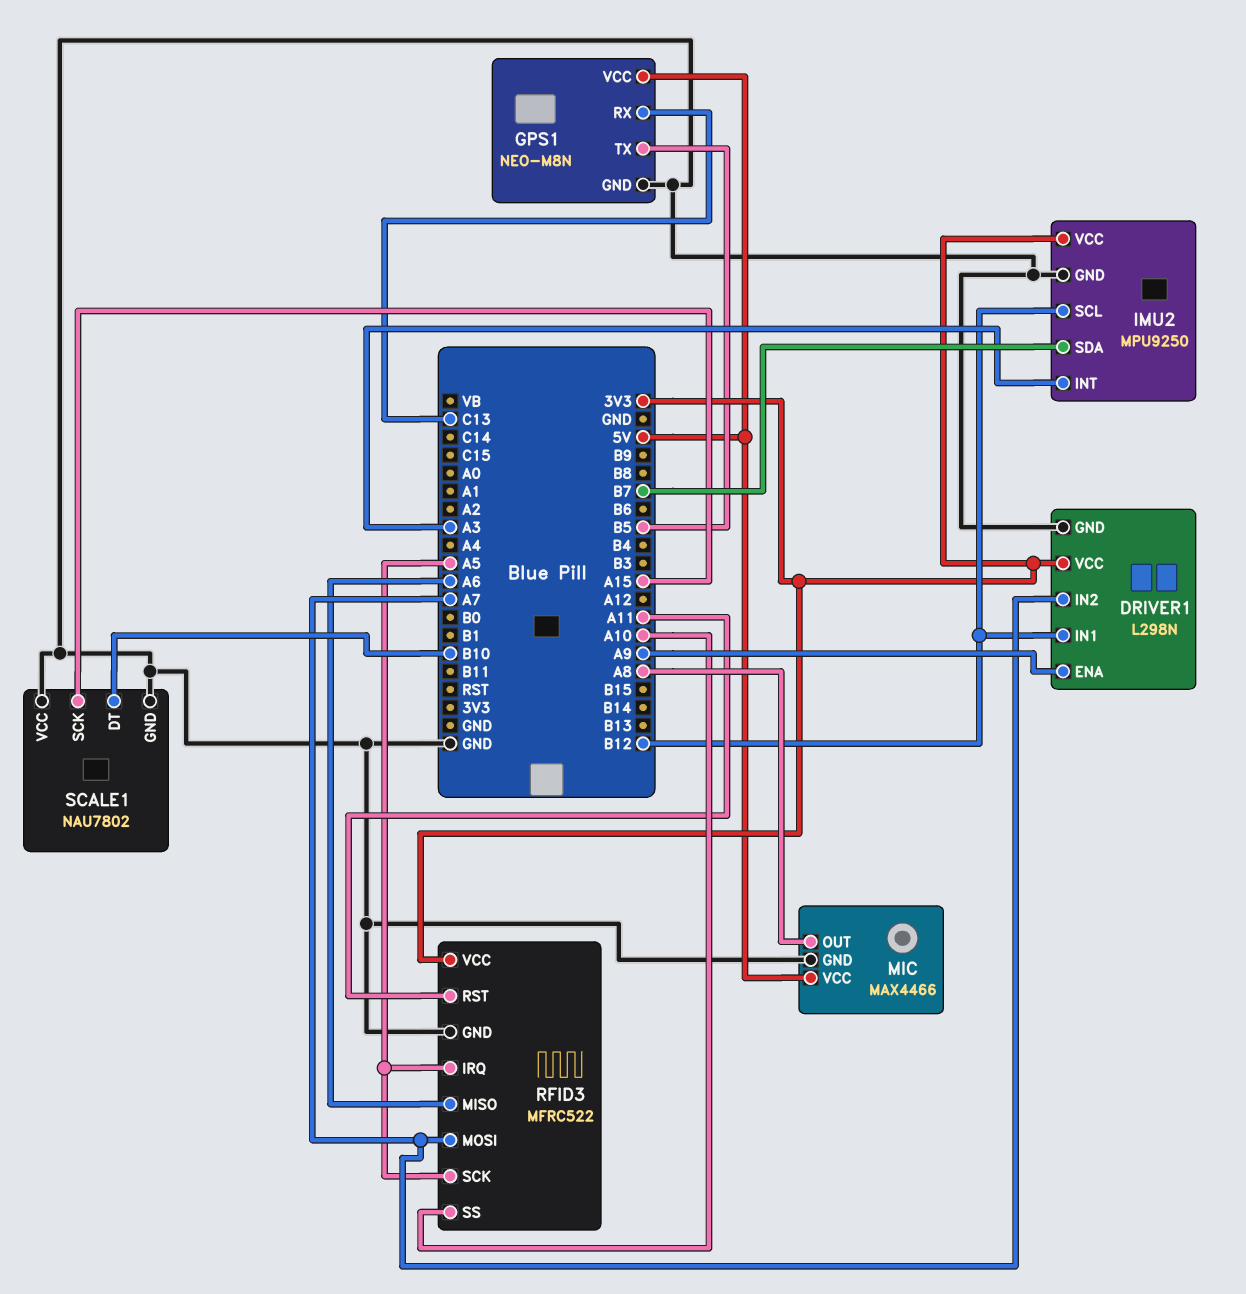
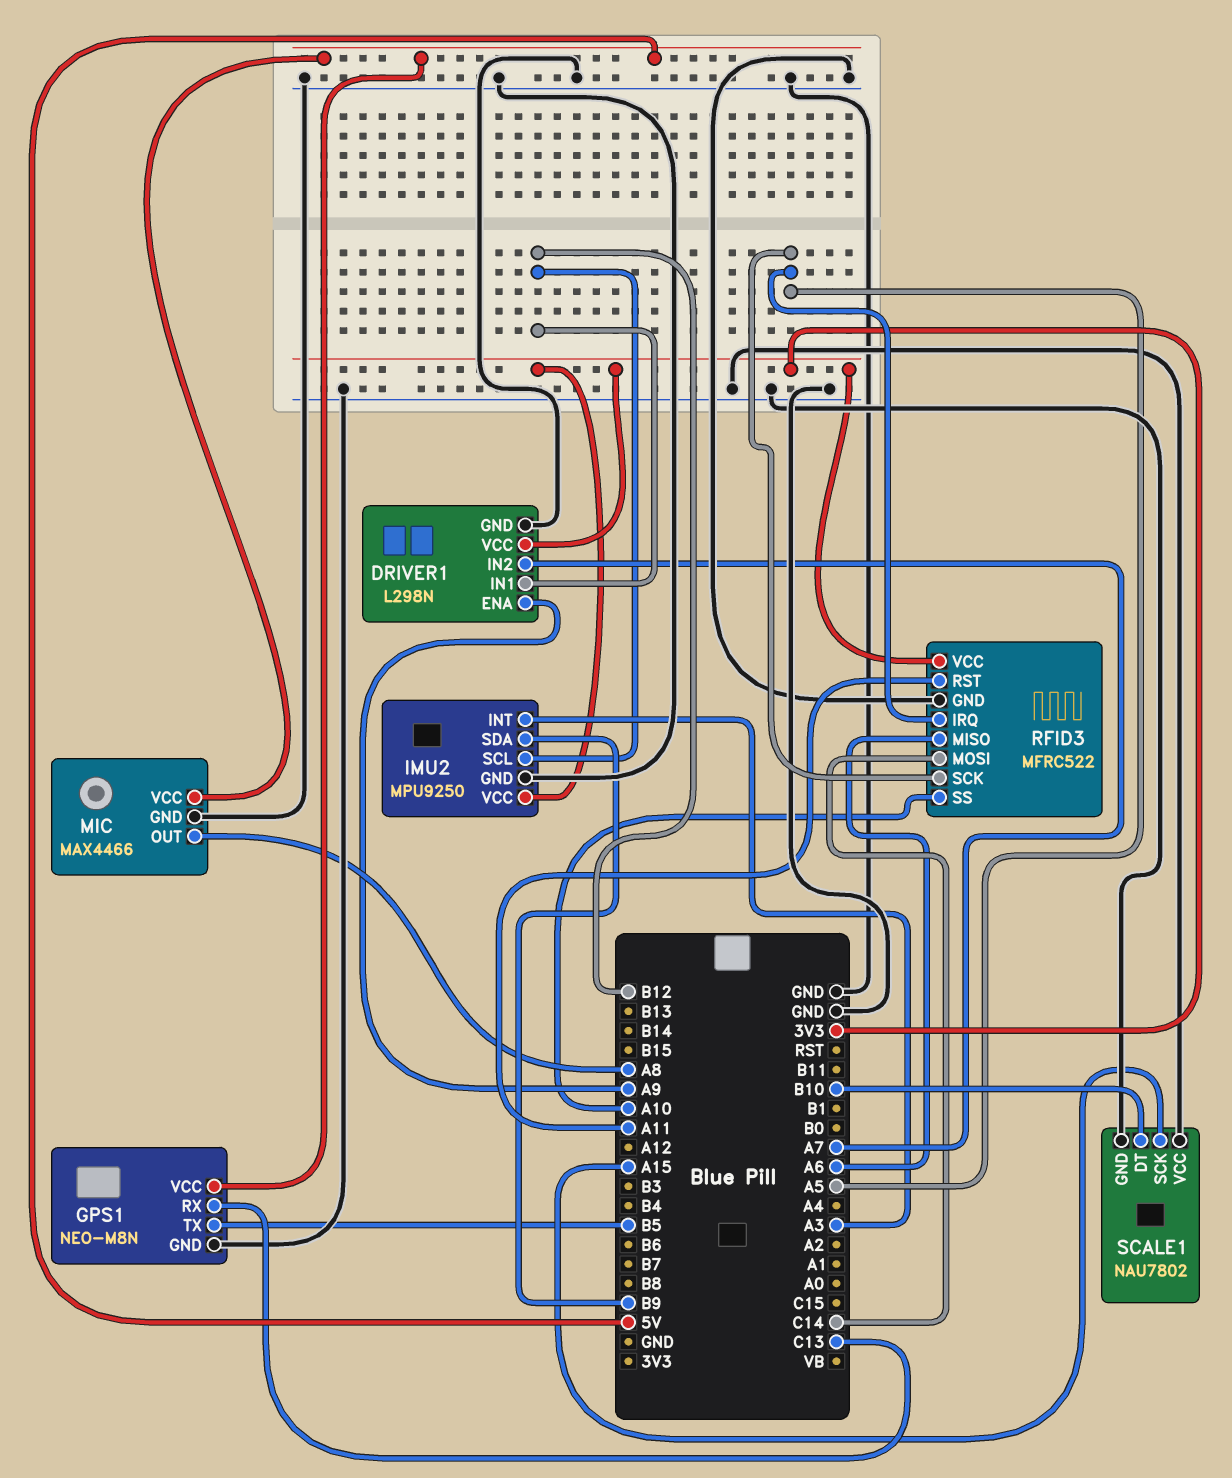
IMU2 pin SDA: B7 -> B9
RFID3 pin MOSI: A7 -> C14

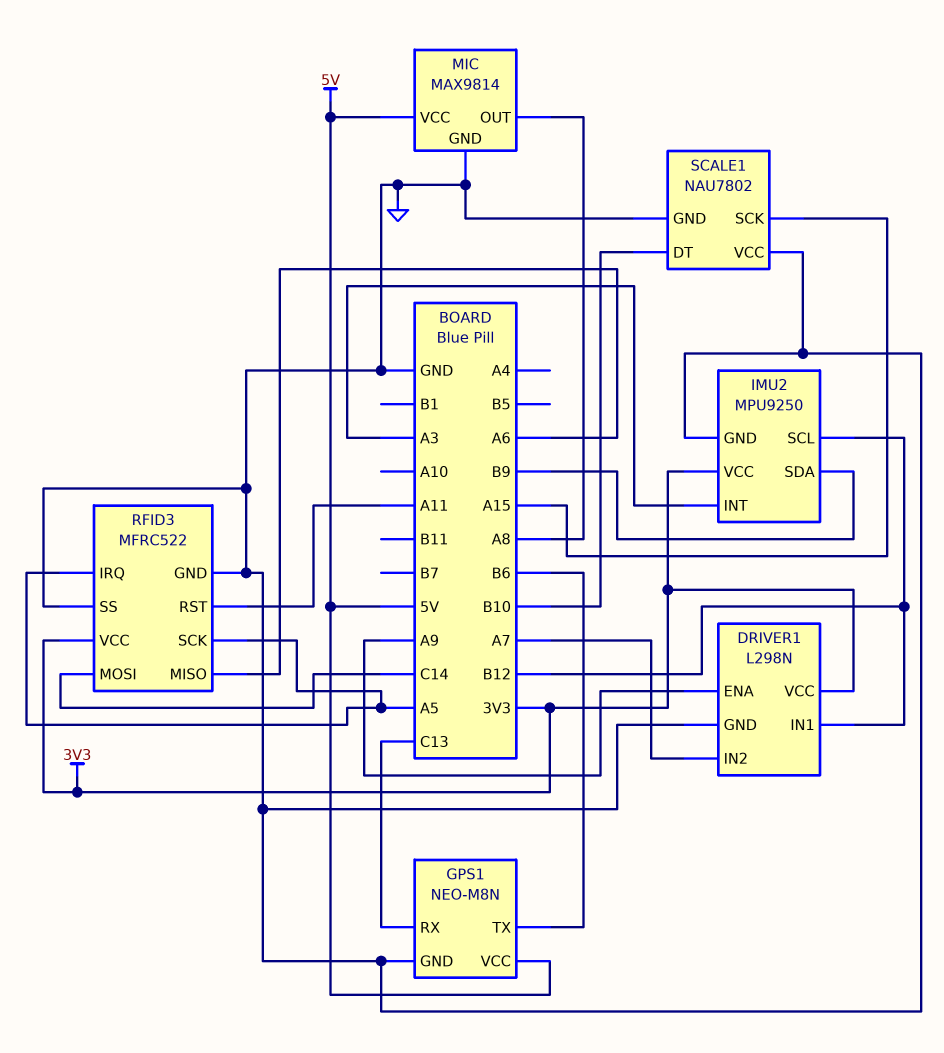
GPS1 pin TX: B5 -> B6
MIC: MAX4466 -> MAX9814
RFID3 pin SS: A10 -> GND

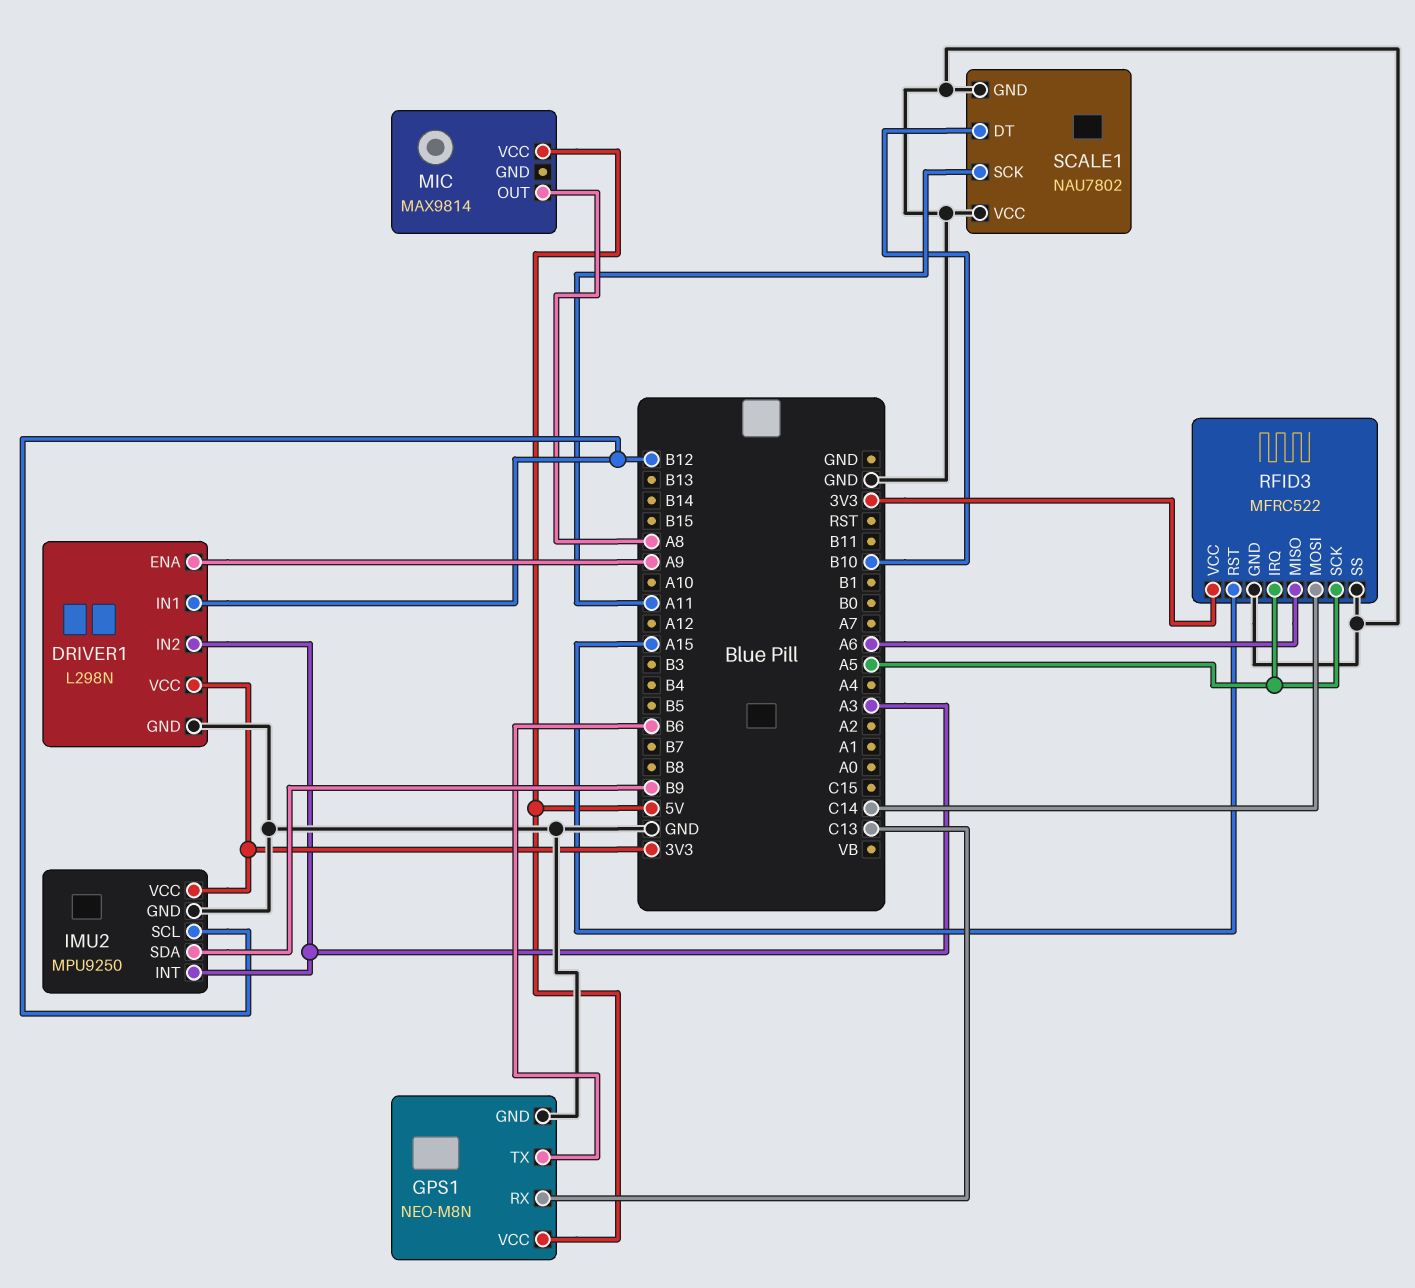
DRIVER1 pin IN2: A7 -> A3
MIC pin GND: GND -> none
RFID3 pin RST: A11 -> A15
SCALE1 pin SCK: A15 -> A11

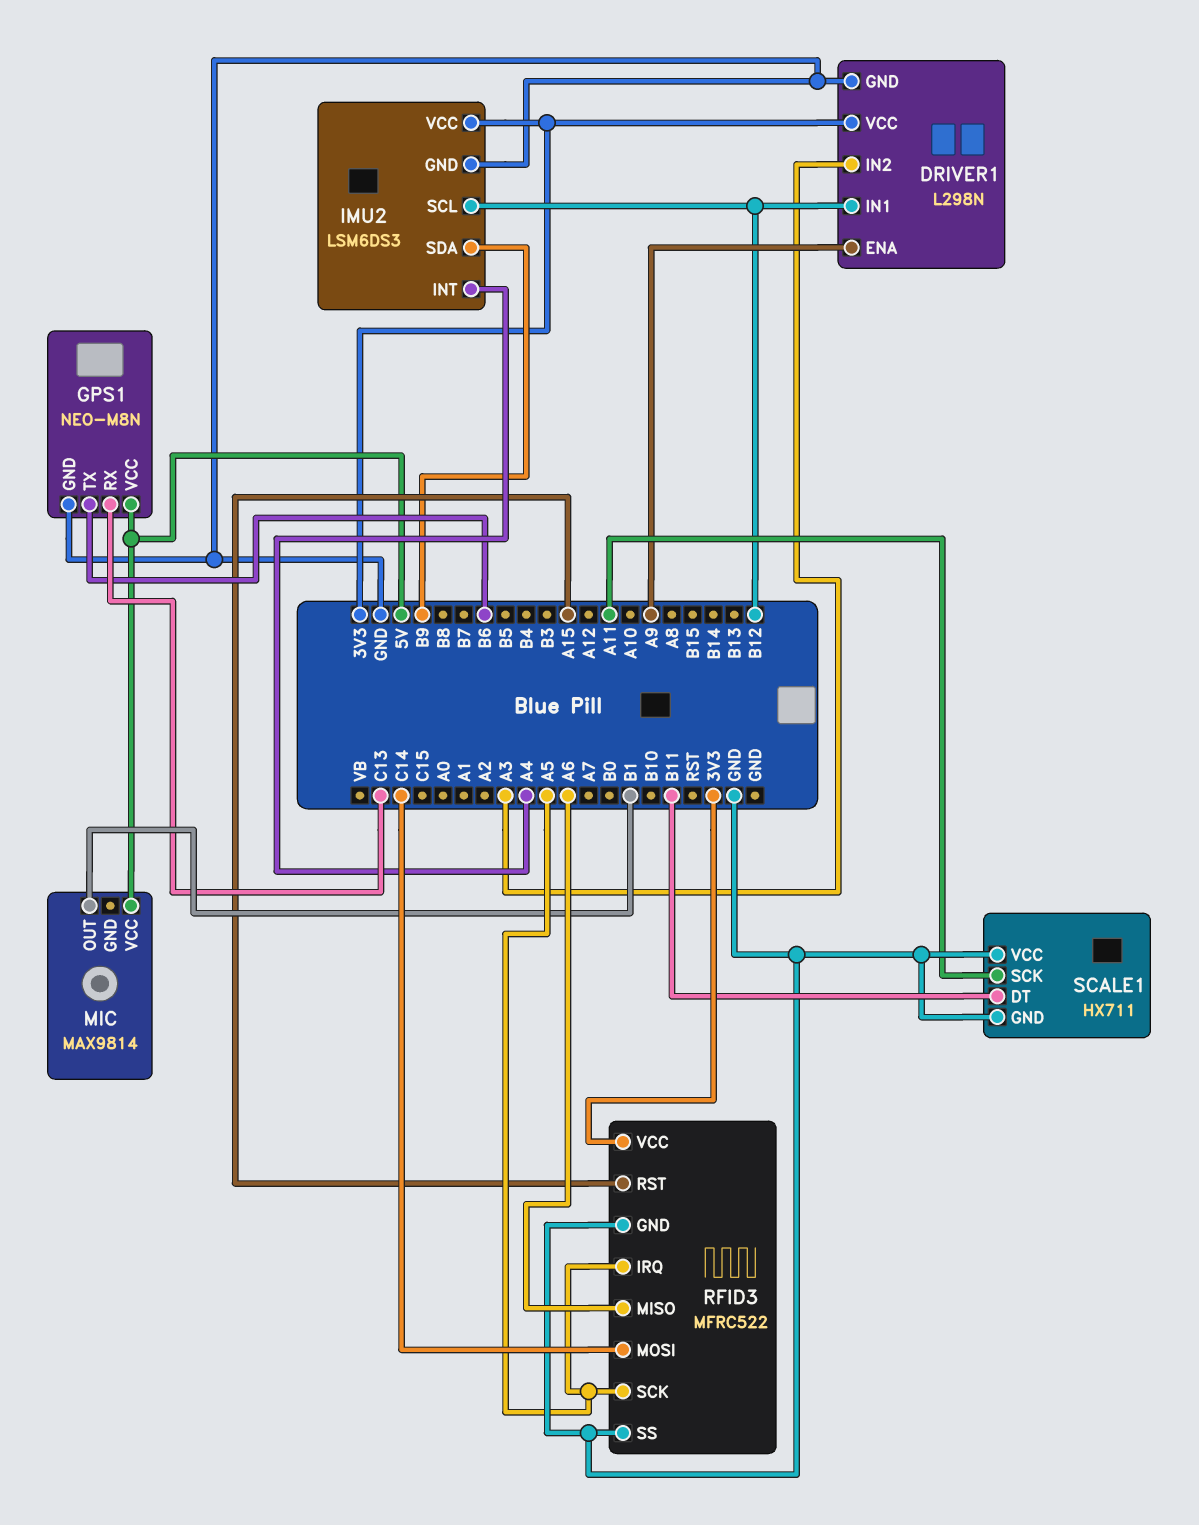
IMU2: MPU9250 -> LSM6DS3
IMU2 pin INT: A3 -> A4
MIC pin OUT: A8 -> B1
SCALE1: NAU7802 -> HX711
SCALE1 pin DT: B10 -> B11

